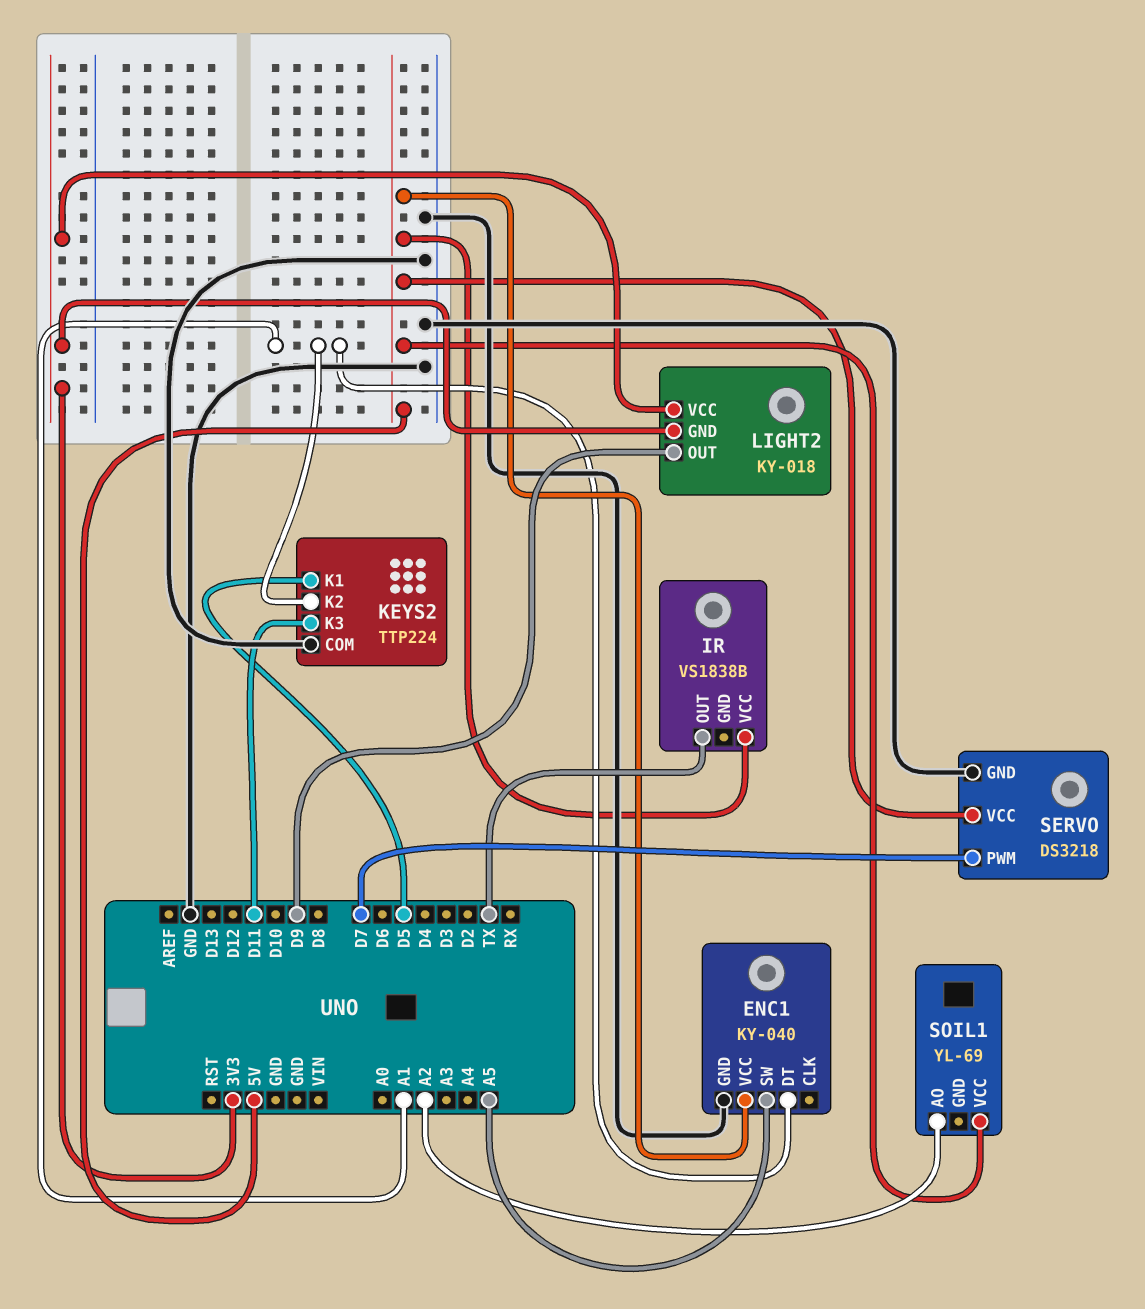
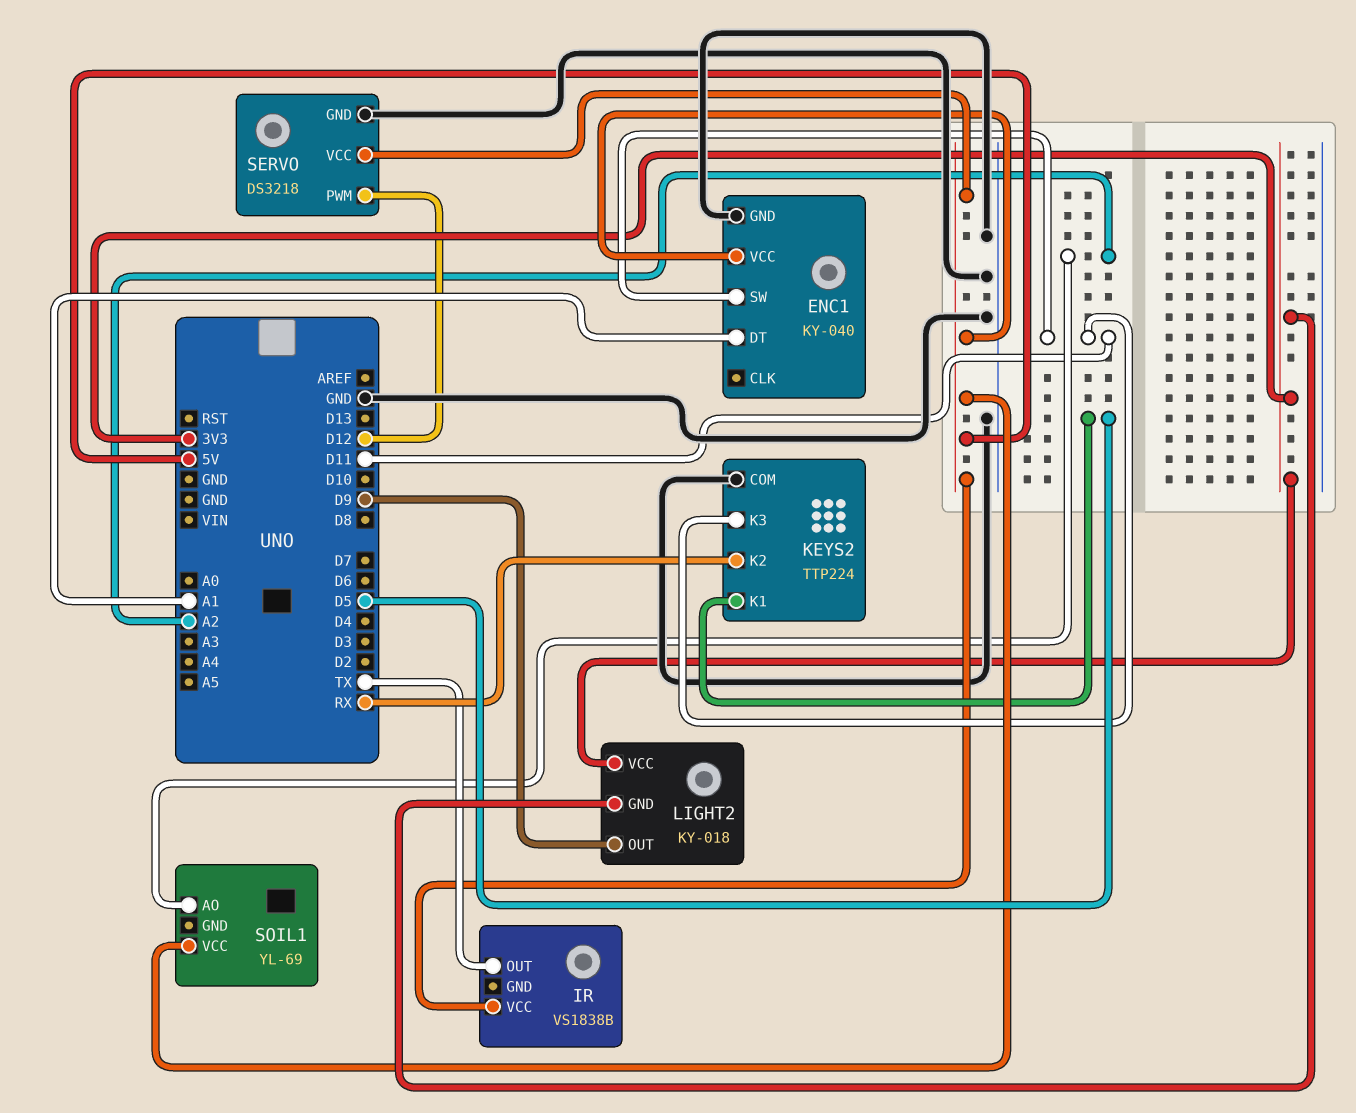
ENC1 pin SW: A5 -> D11
KEYS2 pin K2: A1 -> RX
SERVO pin PWM: D7 -> D12

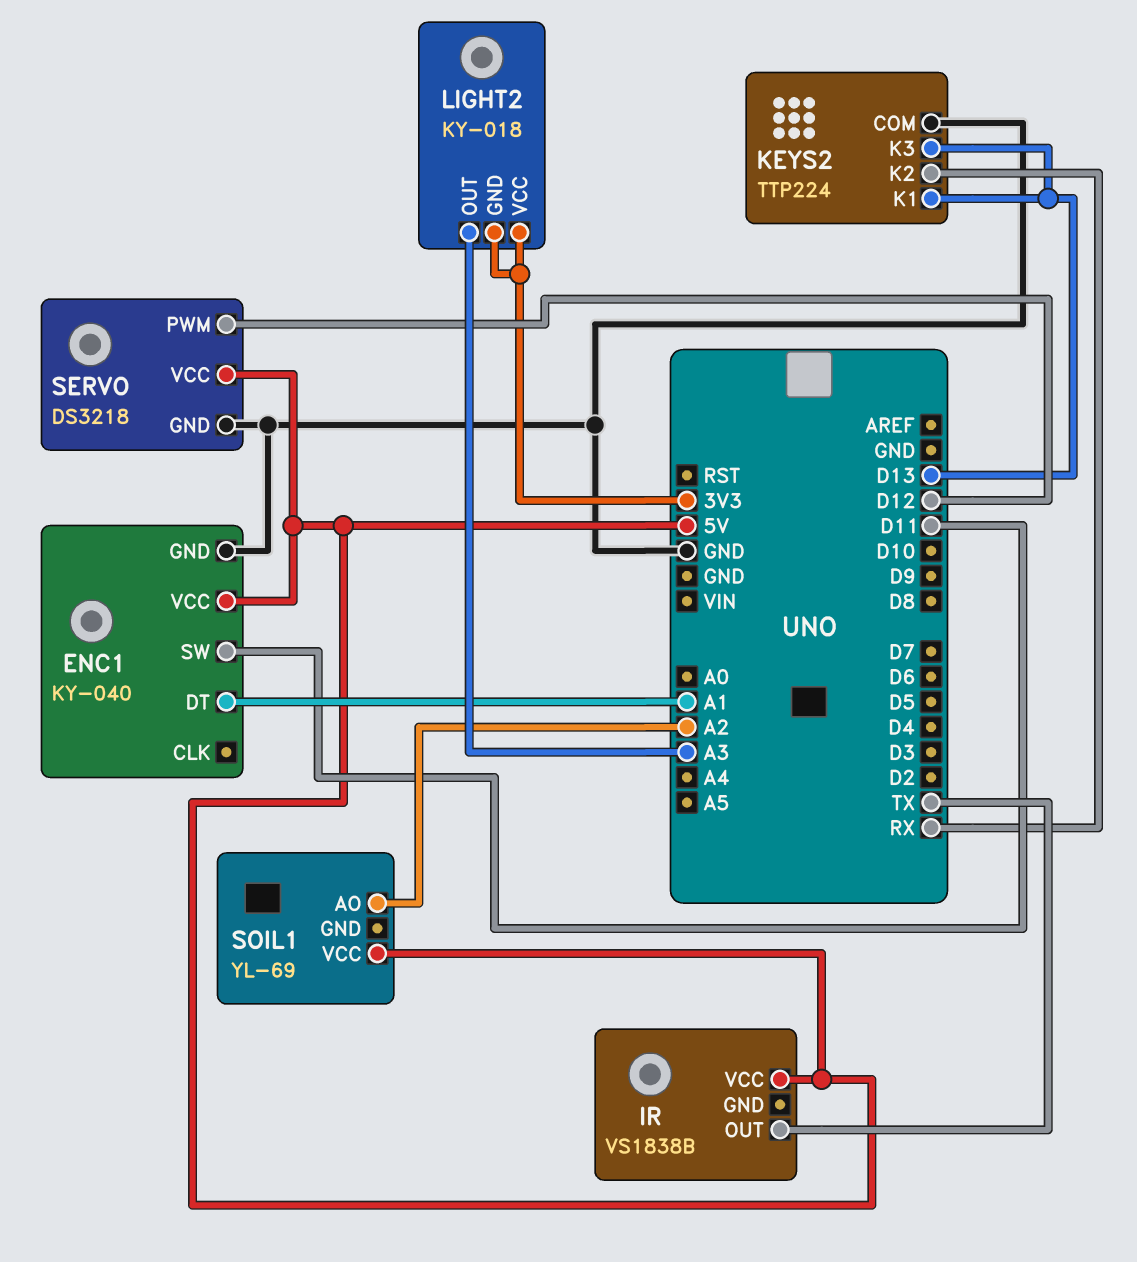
KEYS2 pin K1: D5 -> D13
KEYS2 pin K3: D11 -> D13
LIGHT2 pin OUT: D9 -> A3

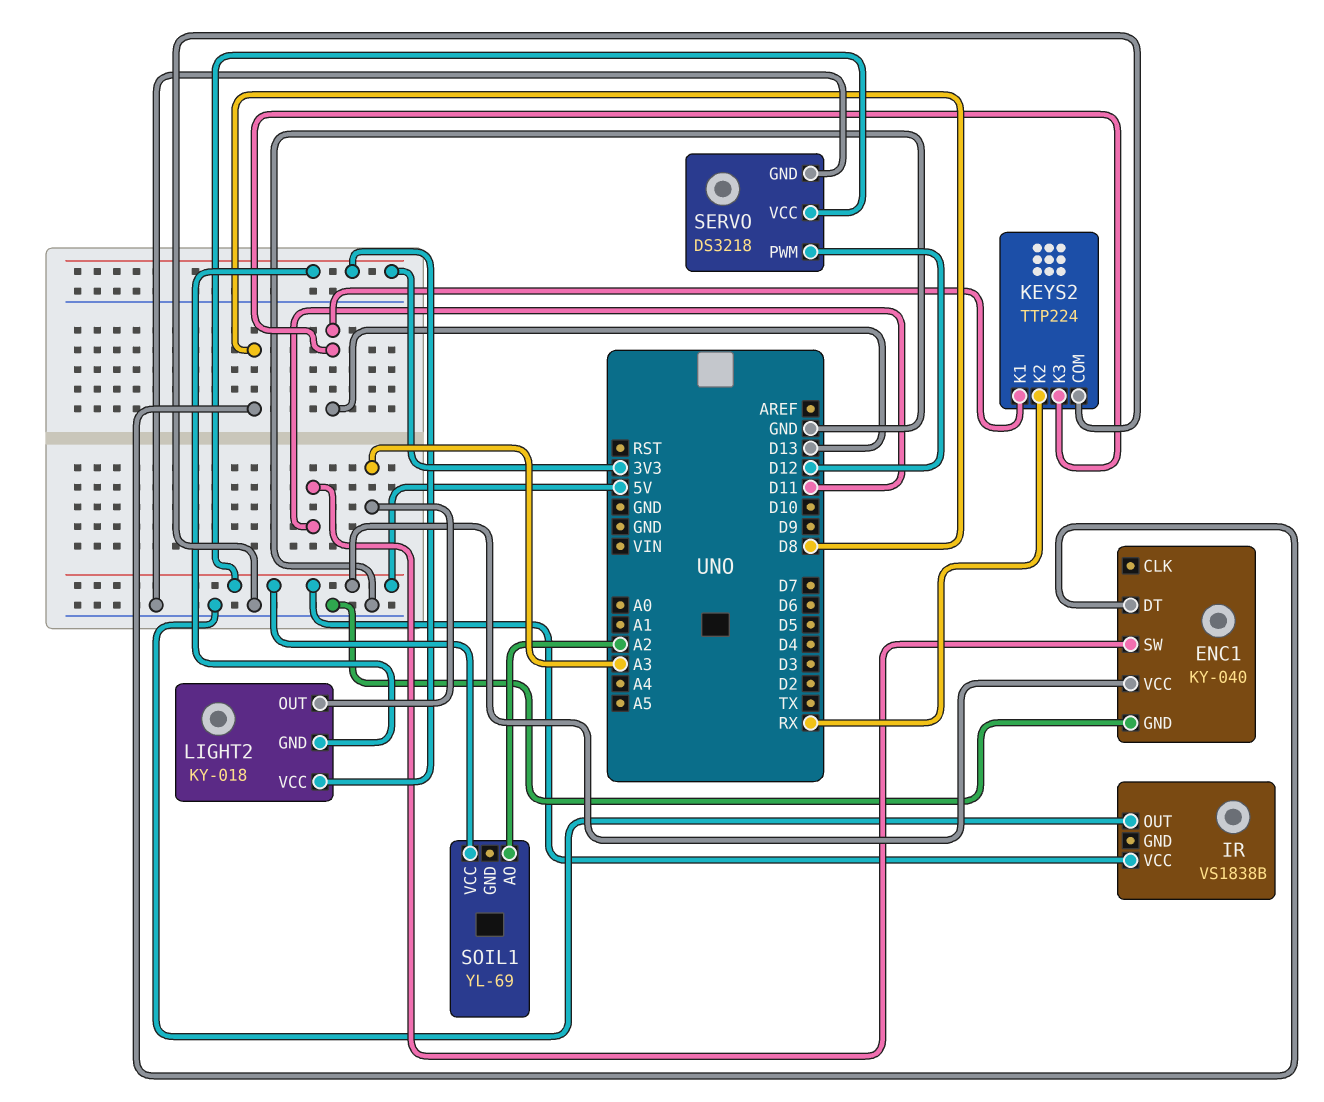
ENC1 pin DT: A1 -> D8
IR pin OUT: TX -> GND

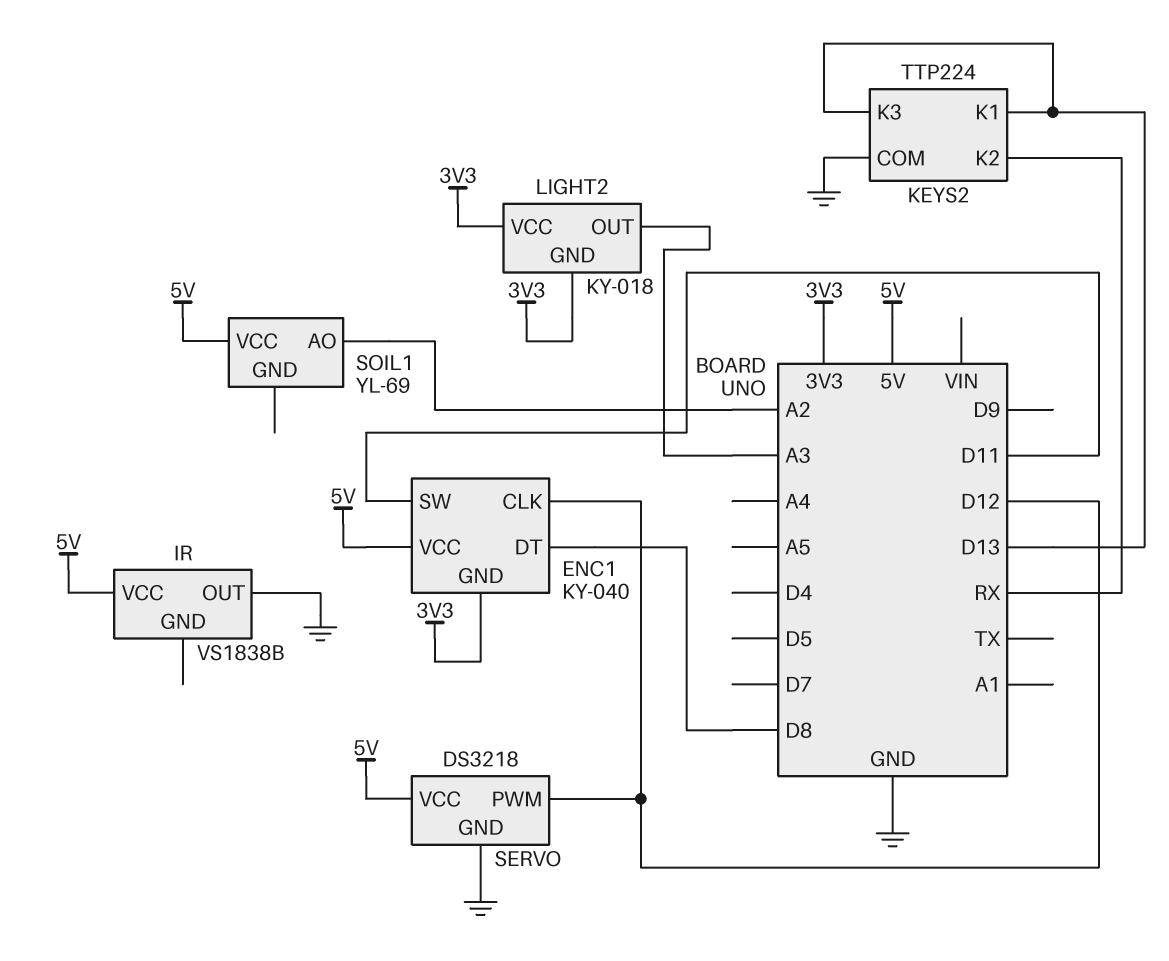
ENC1 pin CLK: none -> D12
ENC1 pin GND: GND -> 3V3

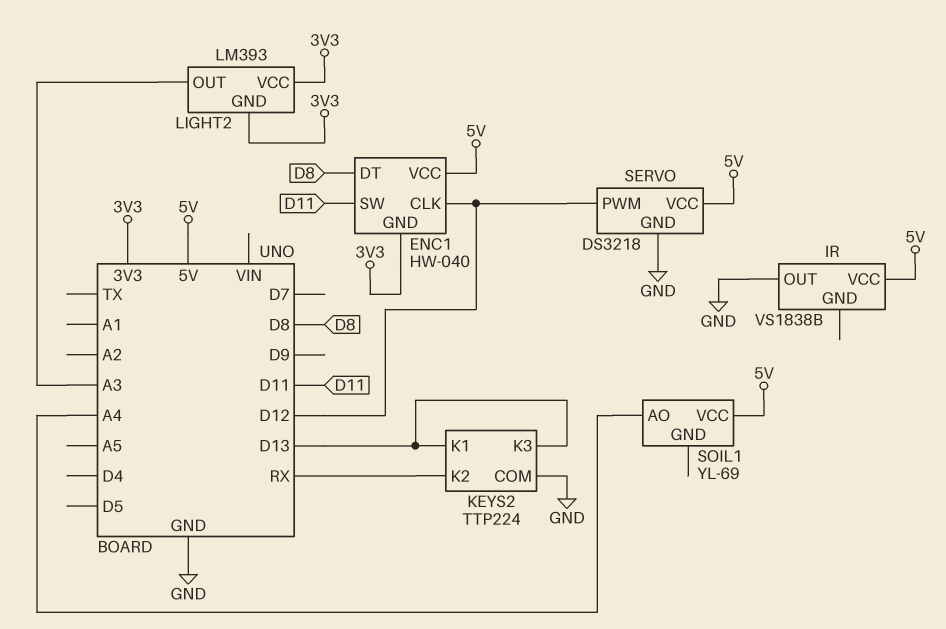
ENC1: KY-040 -> HW-040
LIGHT2: KY-018 -> LM393
SOIL1 pin AO: A2 -> A4

